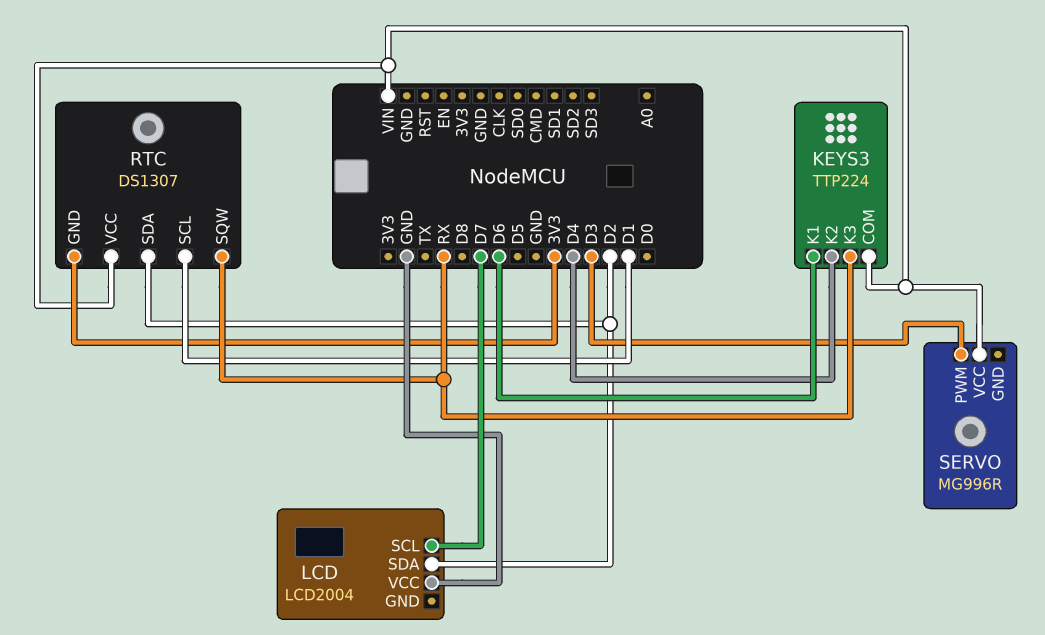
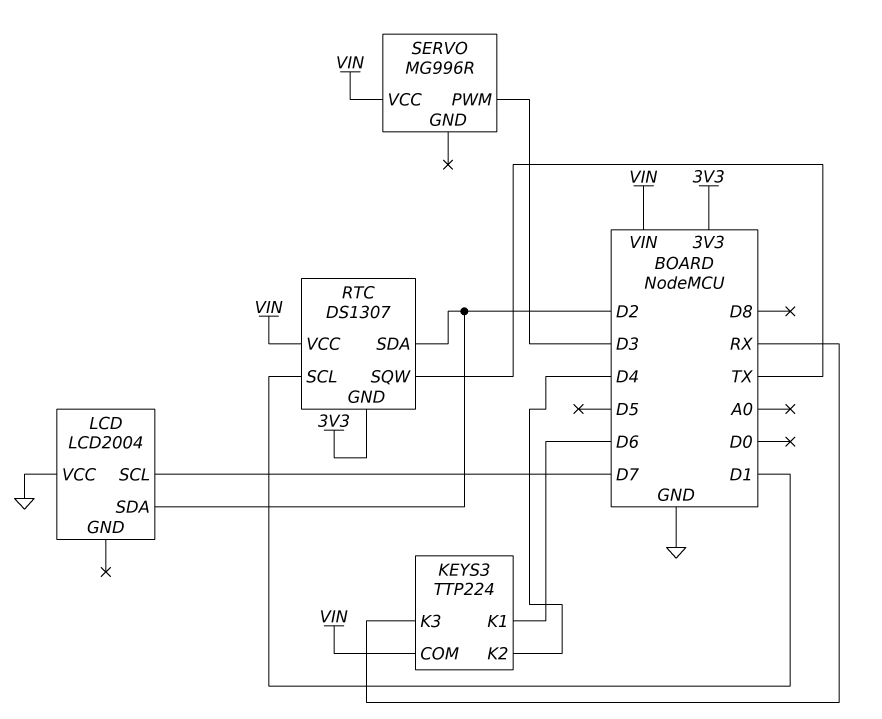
RTC pin SQW: RX -> TX

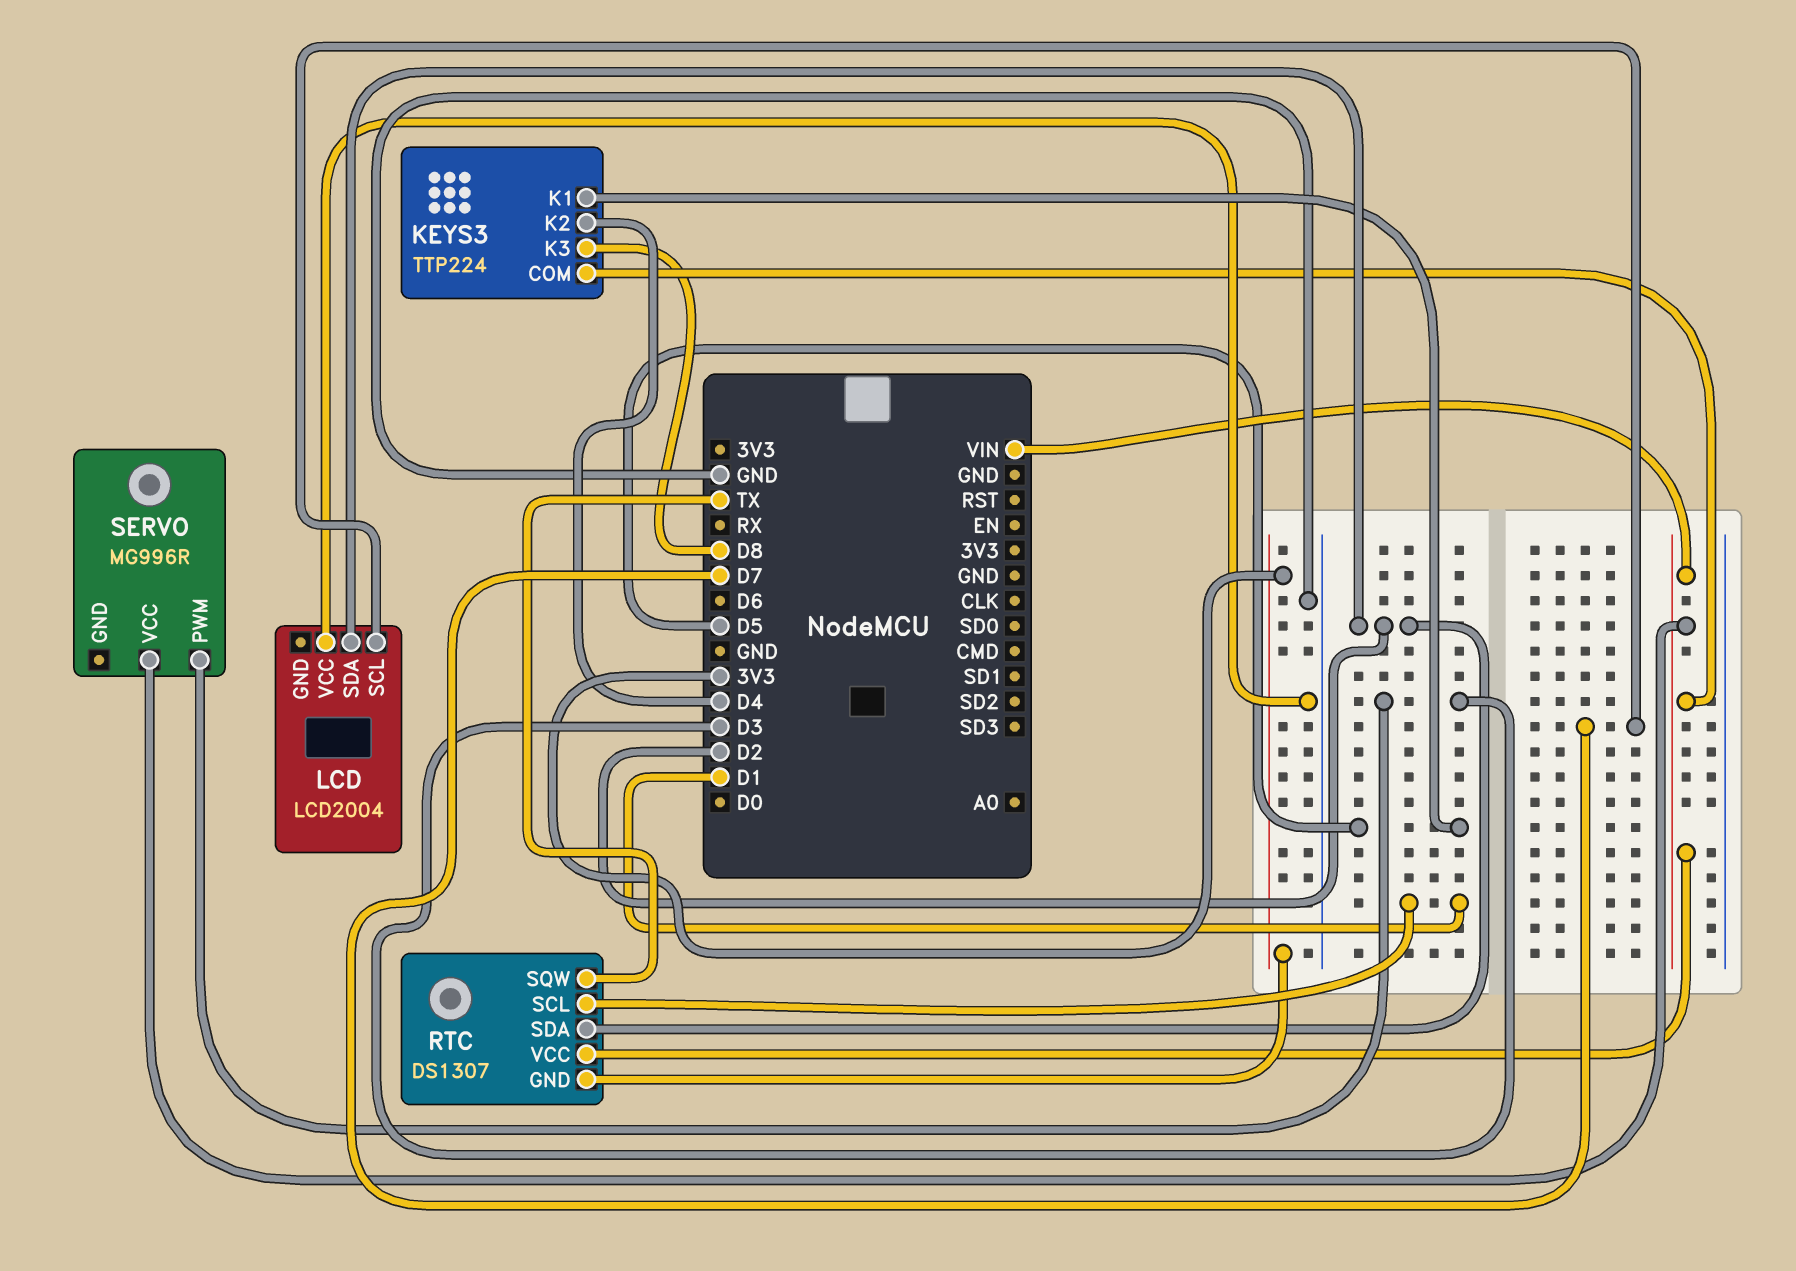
KEYS3 pin K1: D6 -> D5
KEYS3 pin K3: RX -> D8

